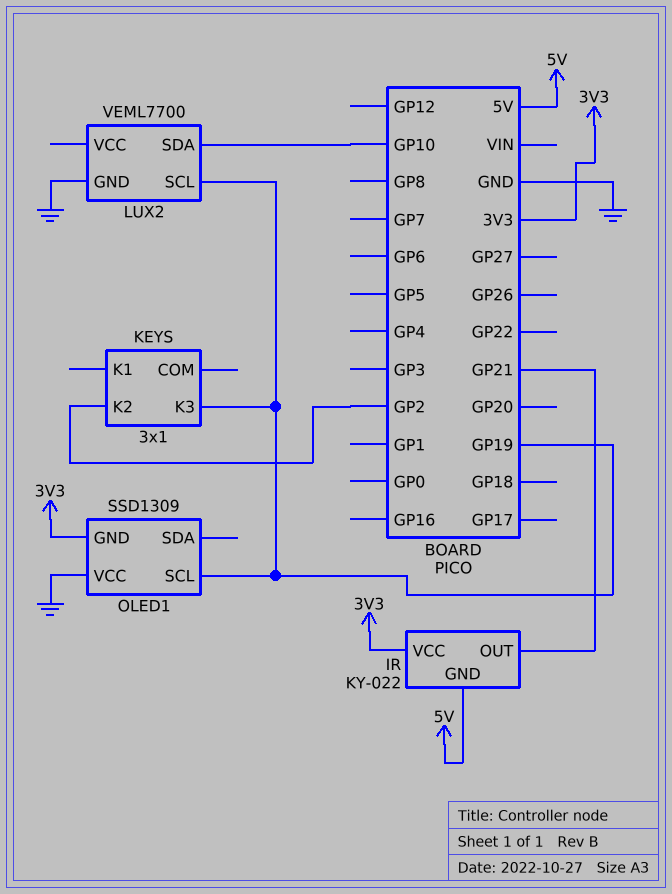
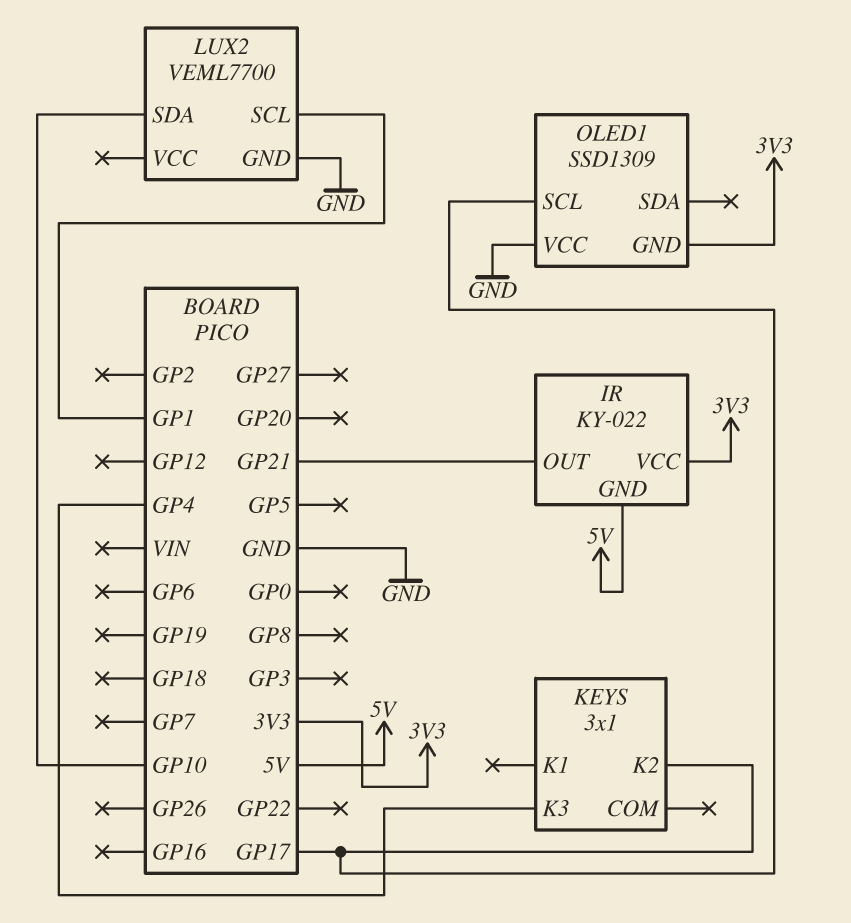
KEYS pin K2: GP2 -> GP17
KEYS pin K3: GP19 -> GP4
LUX2 pin SCL: GP19 -> GP1
OLED1 pin SCL: GP19 -> GP17

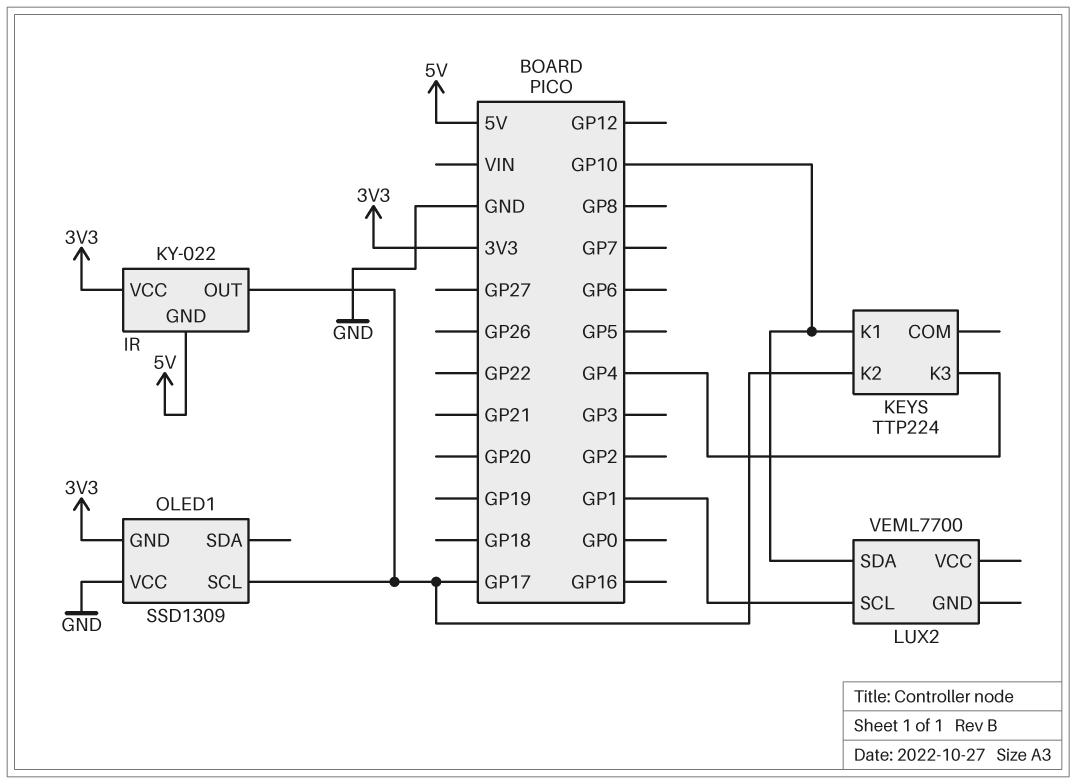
IR pin OUT: GP21 -> GP17
KEYS: 3x1 -> TTP224
KEYS pin K1: none -> GP10
LUX2 pin GND: GND -> none

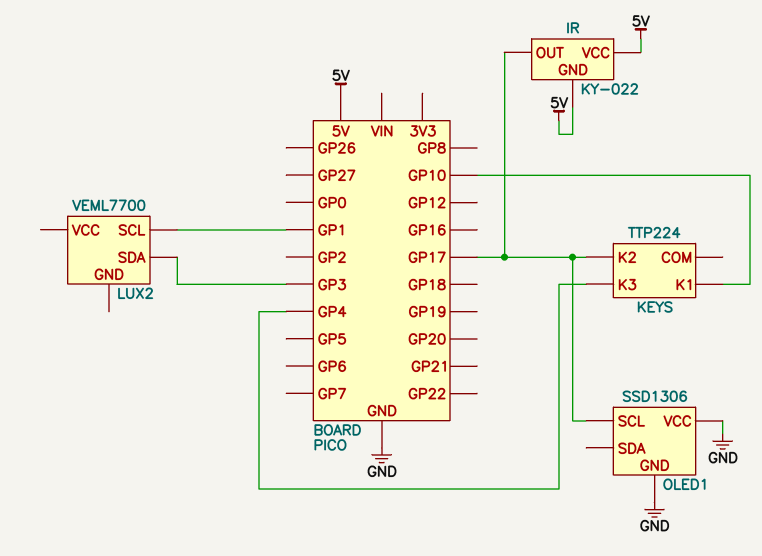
IR pin VCC: 3V3 -> 5V
LUX2 pin SDA: GP10 -> GP3
OLED1: SSD1309 -> SSD1306
OLED1 pin GND: 3V3 -> GND

